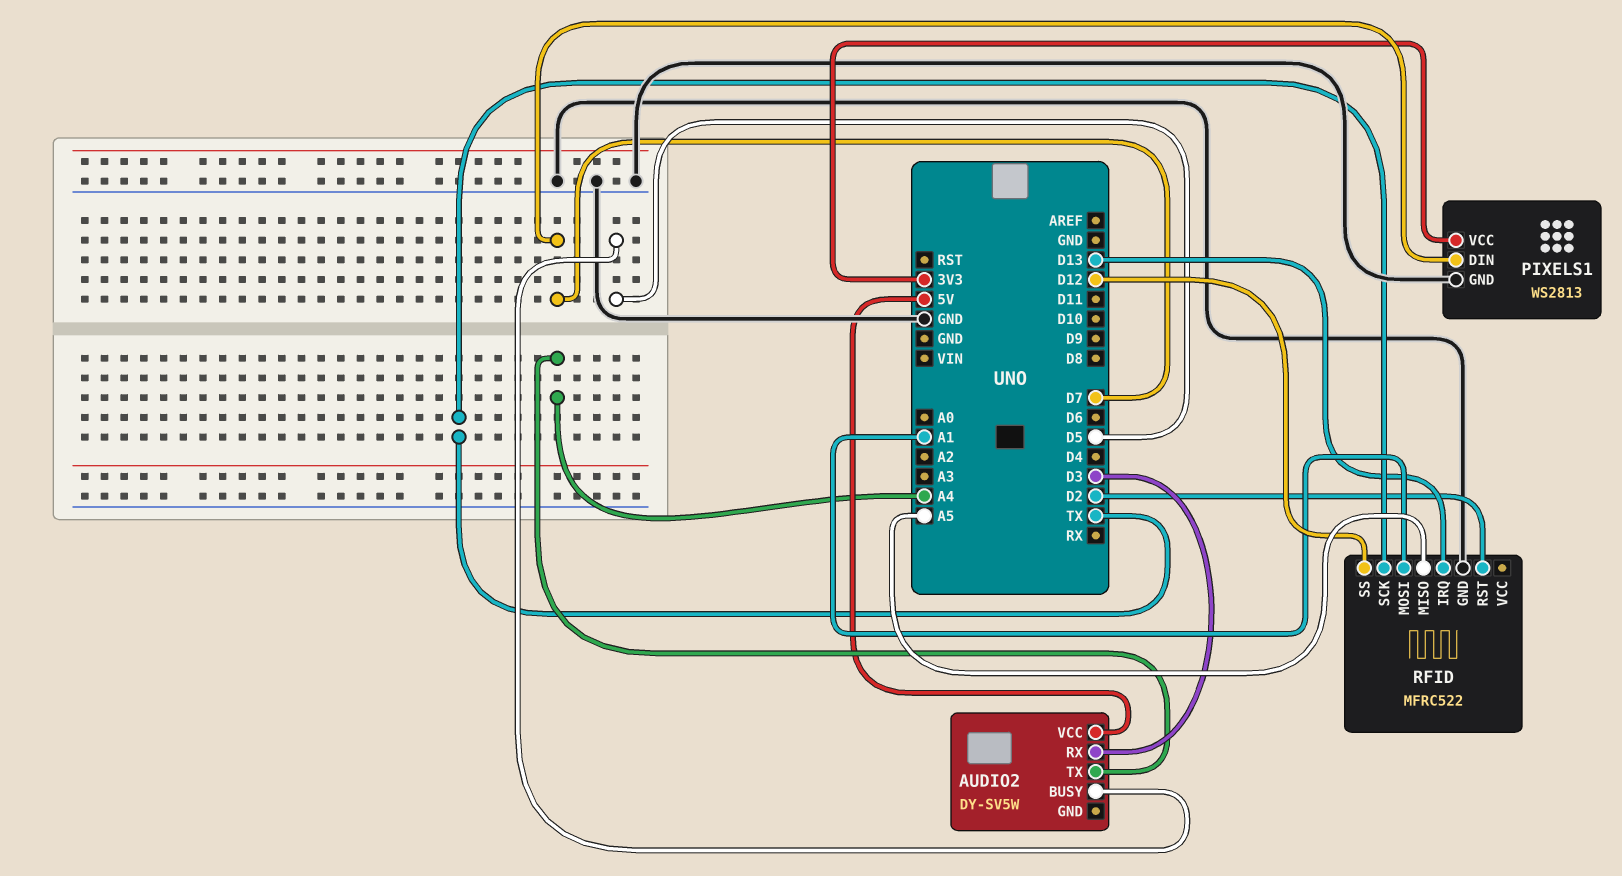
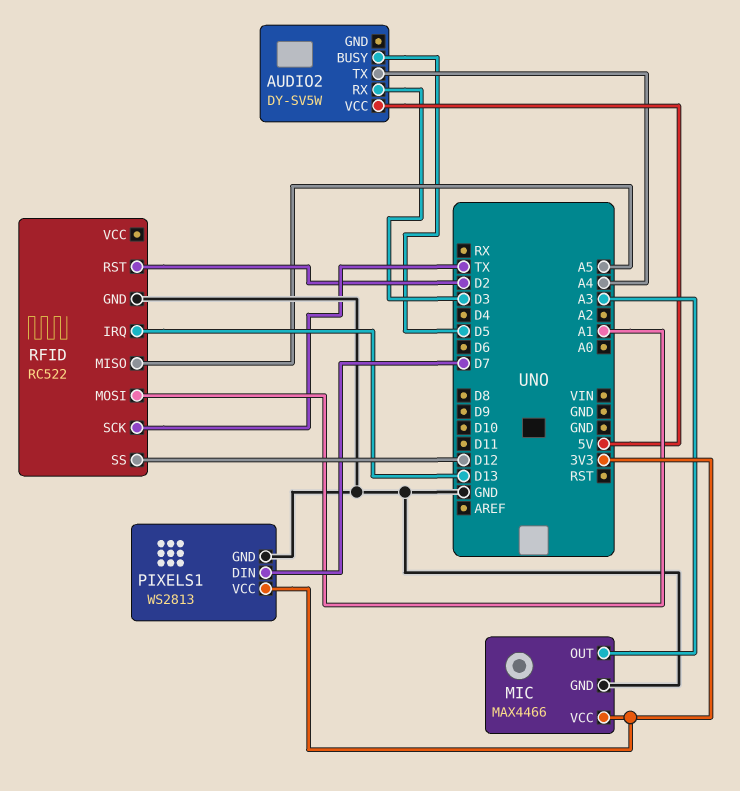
MIC: none -> MAX4466
MIC pin GND: none -> GND
MIC pin OUT: none -> A3
MIC pin VCC: none -> 3V3
RFID: MFRC522 -> RC522

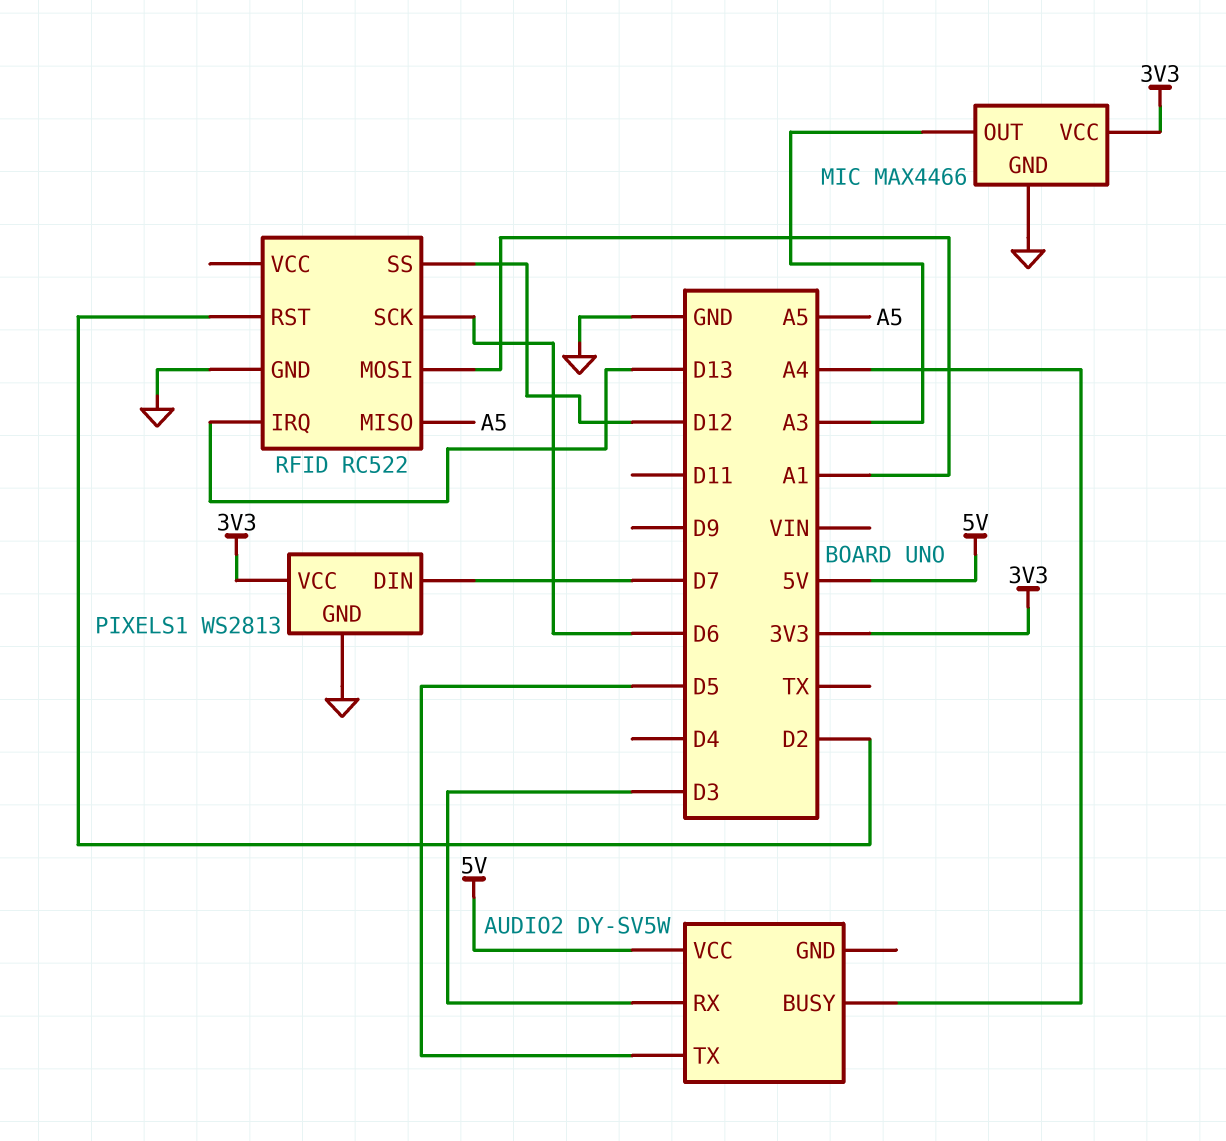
AUDIO2 pin BUSY: D5 -> A4
AUDIO2 pin TX: A4 -> D5
RFID pin SCK: TX -> D6

